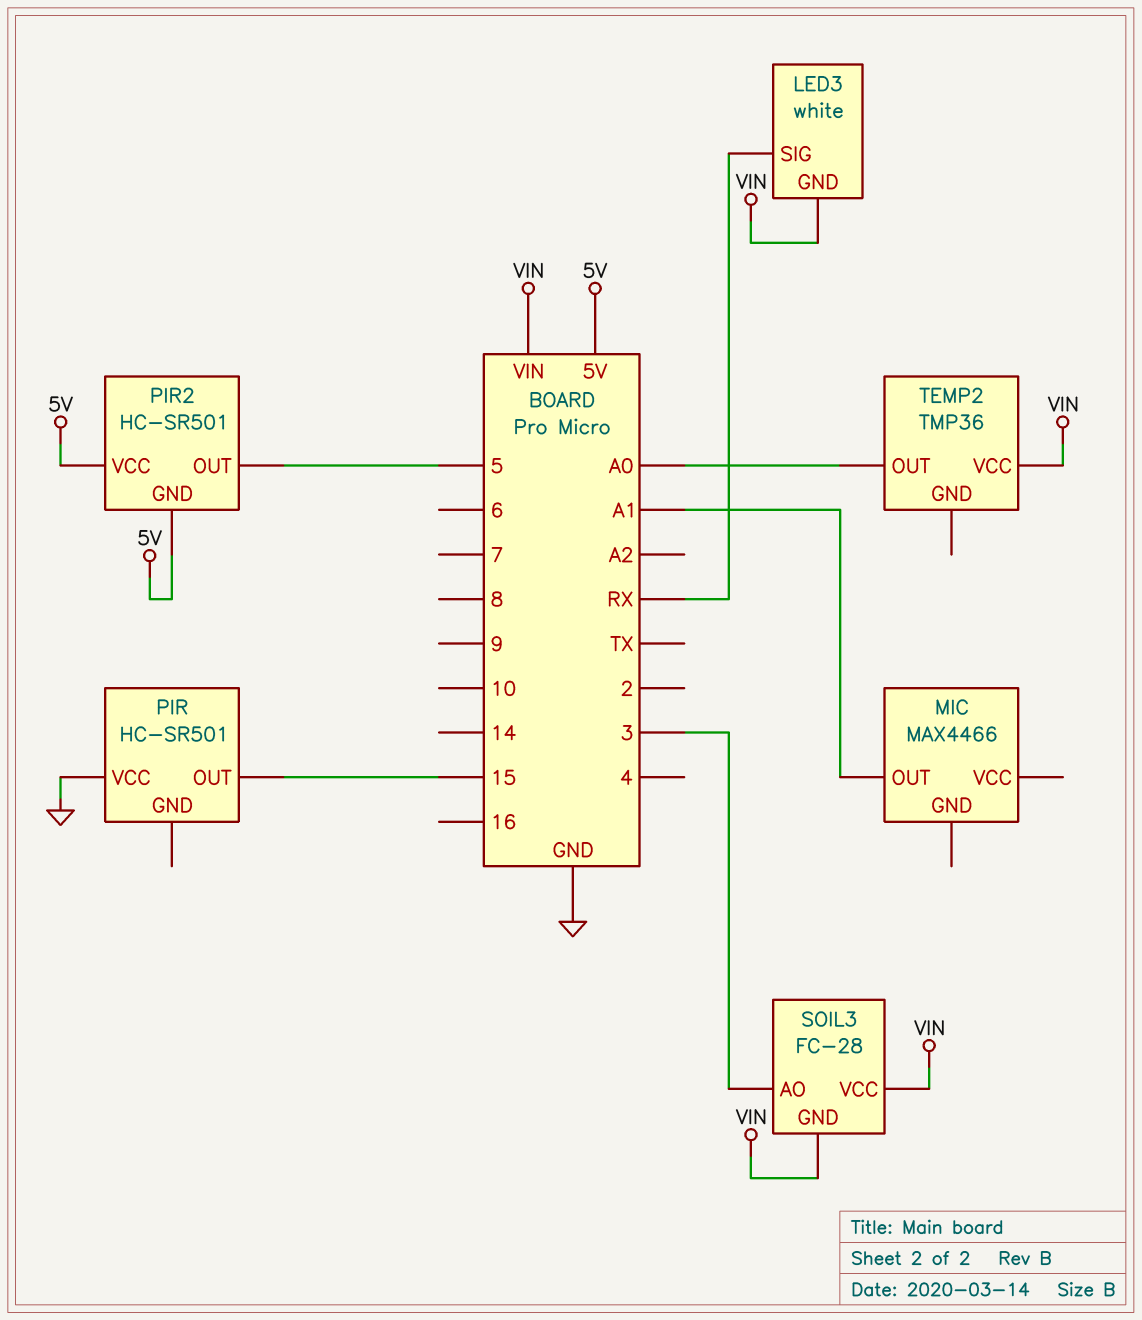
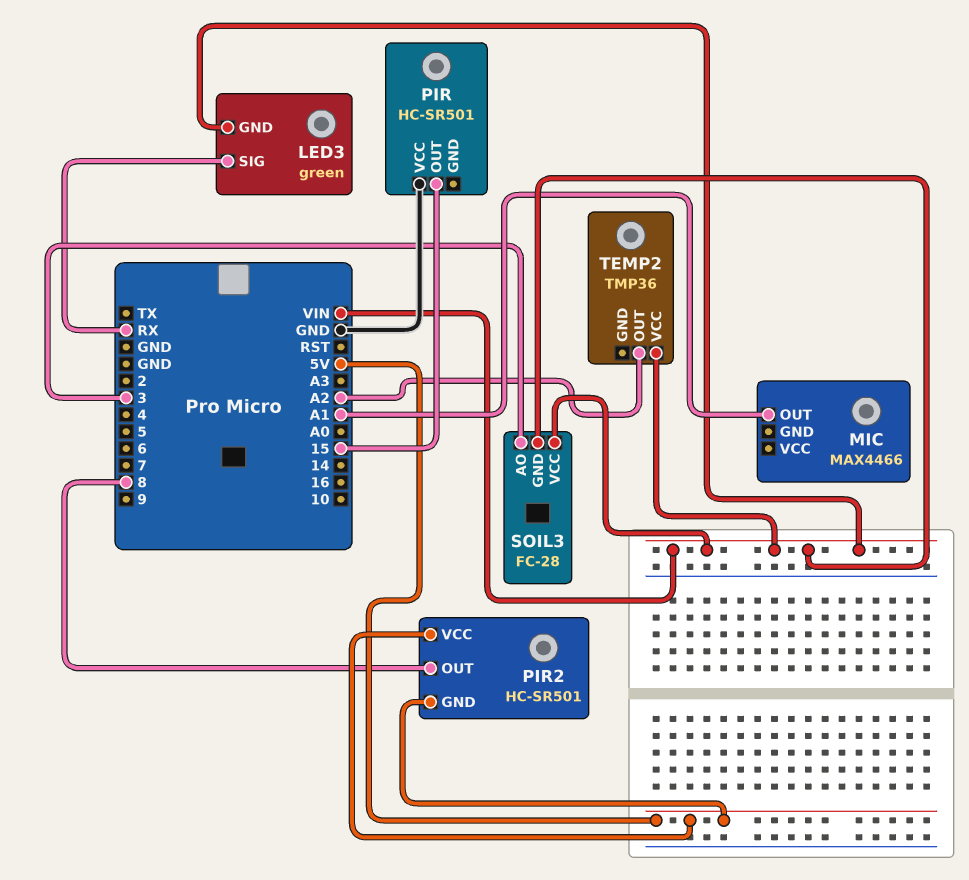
LED3: white -> green
PIR2 pin OUT: 5 -> 8
TEMP2 pin OUT: A0 -> A2

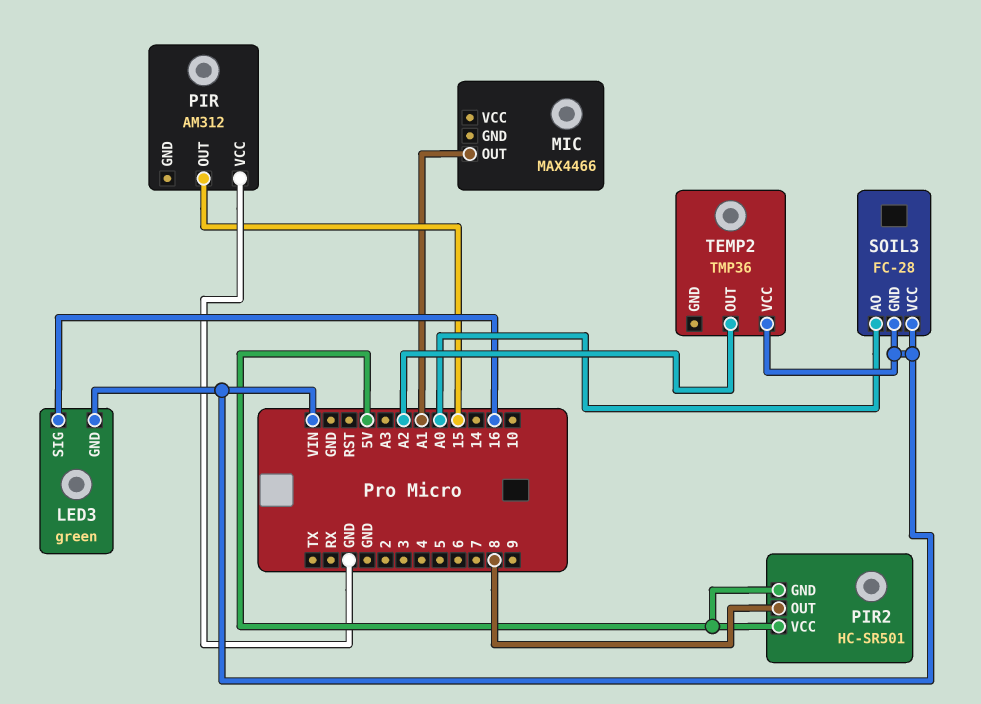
LED3 pin SIG: RX -> 16
PIR: HC-SR501 -> AM312
SOIL3 pin AO: 3 -> A0

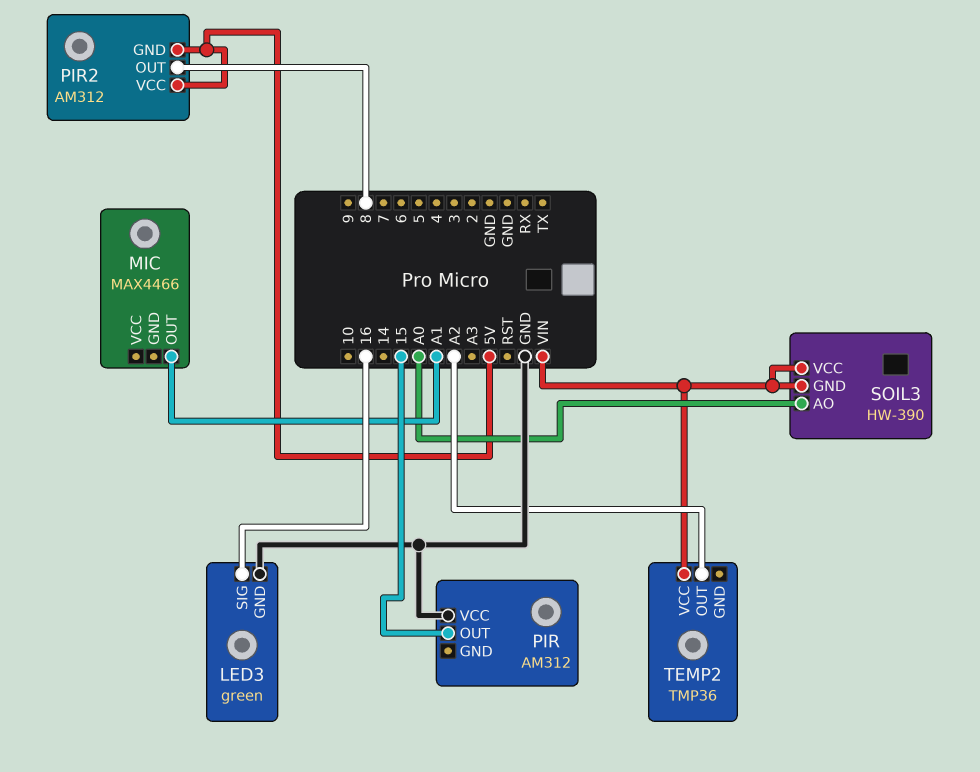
LED3 pin GND: VIN -> GND
PIR2: HC-SR501 -> AM312
SOIL3: FC-28 -> HW-390

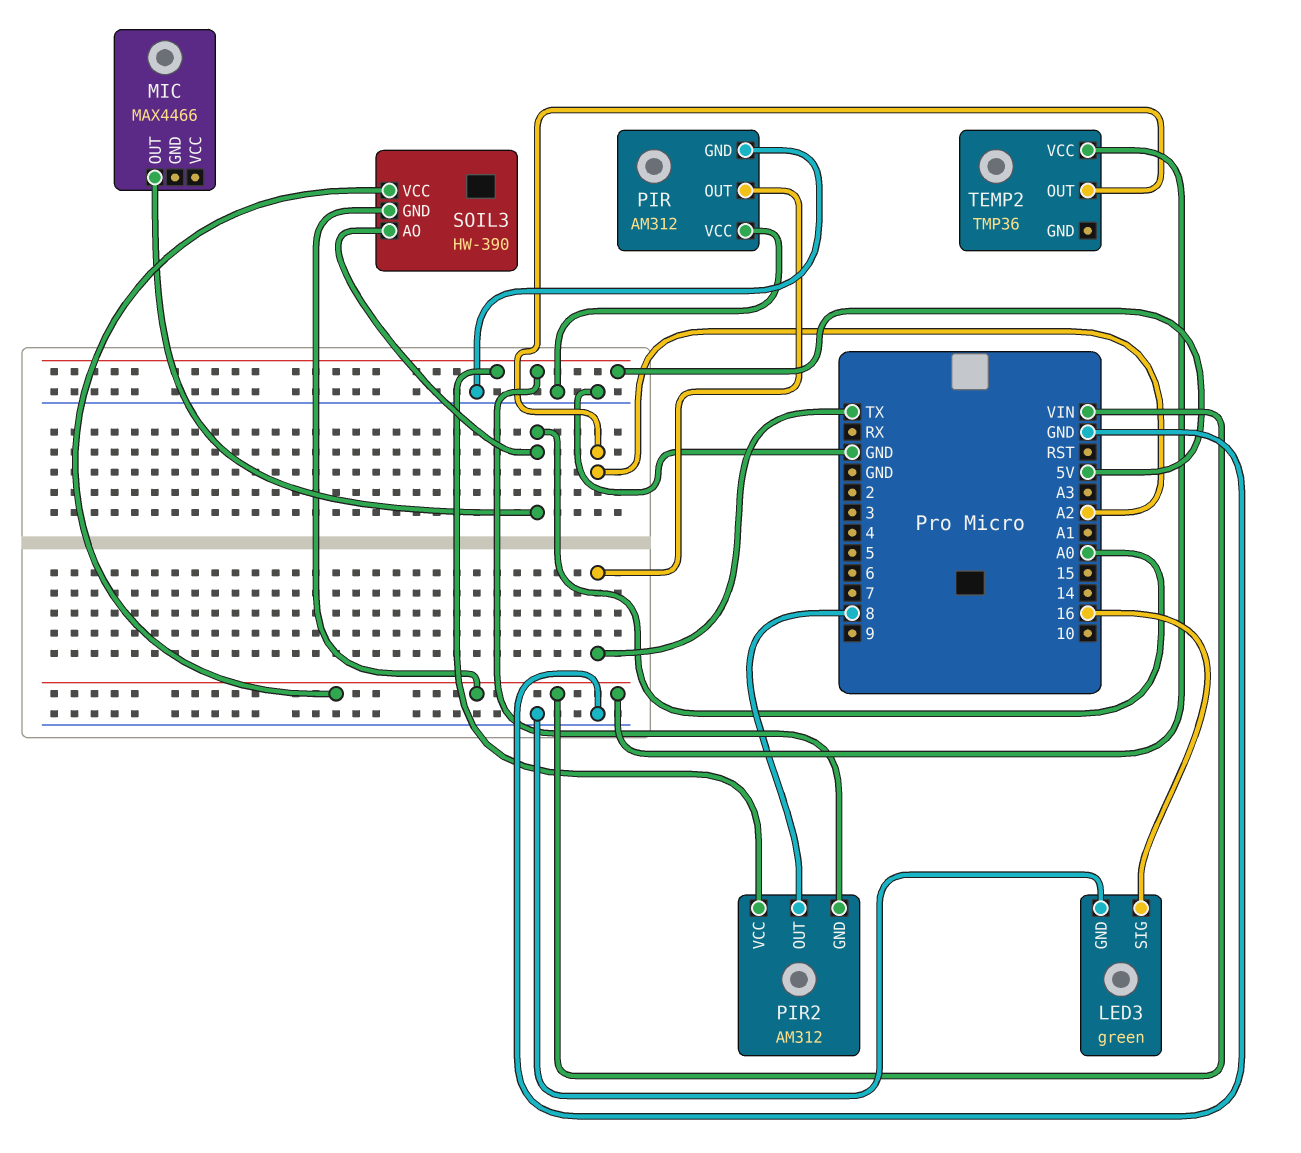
MIC pin OUT: A1 -> A0
PIR pin GND: none -> GND
PIR pin OUT: 15 -> TX

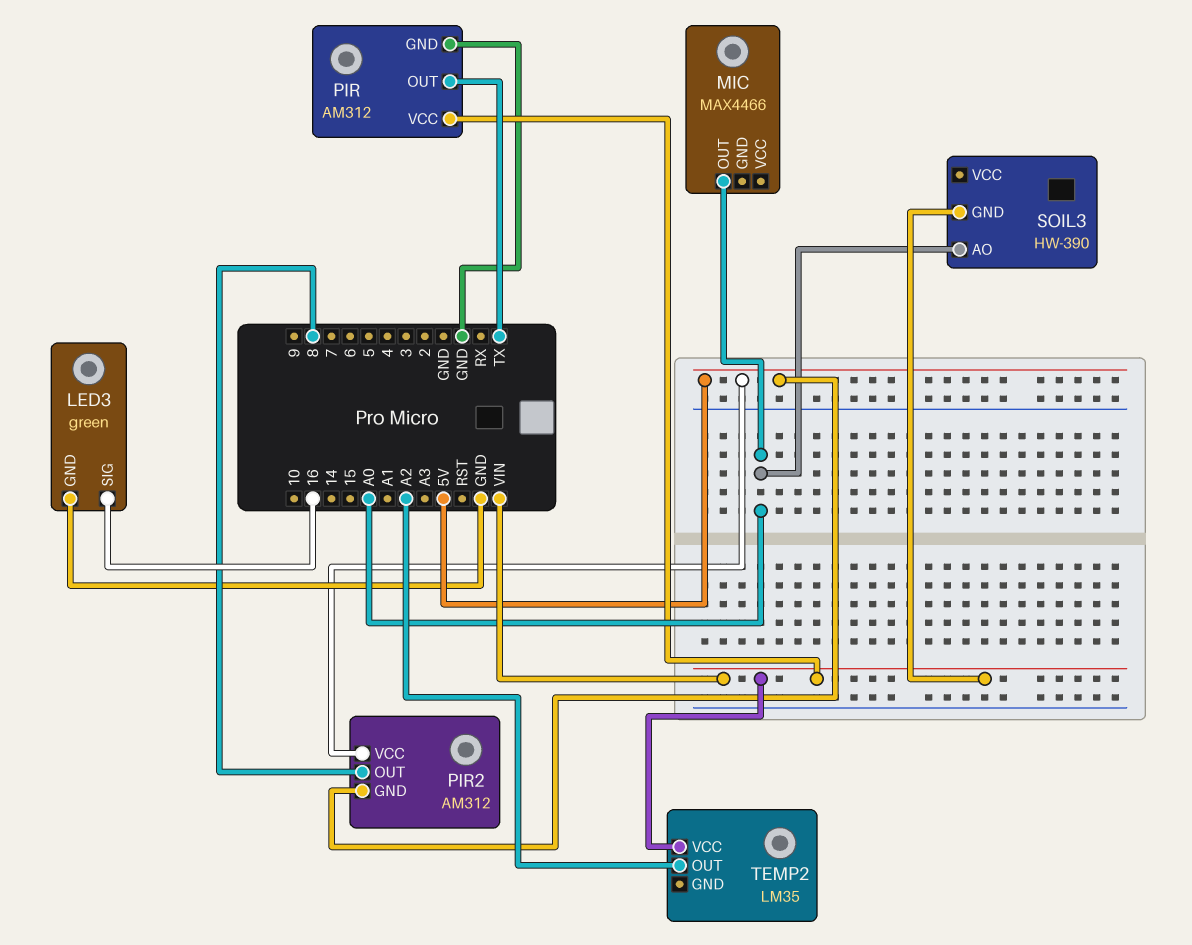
PIR pin VCC: GND -> VIN
SOIL3 pin VCC: VIN -> none
TEMP2: TMP36 -> LM35

